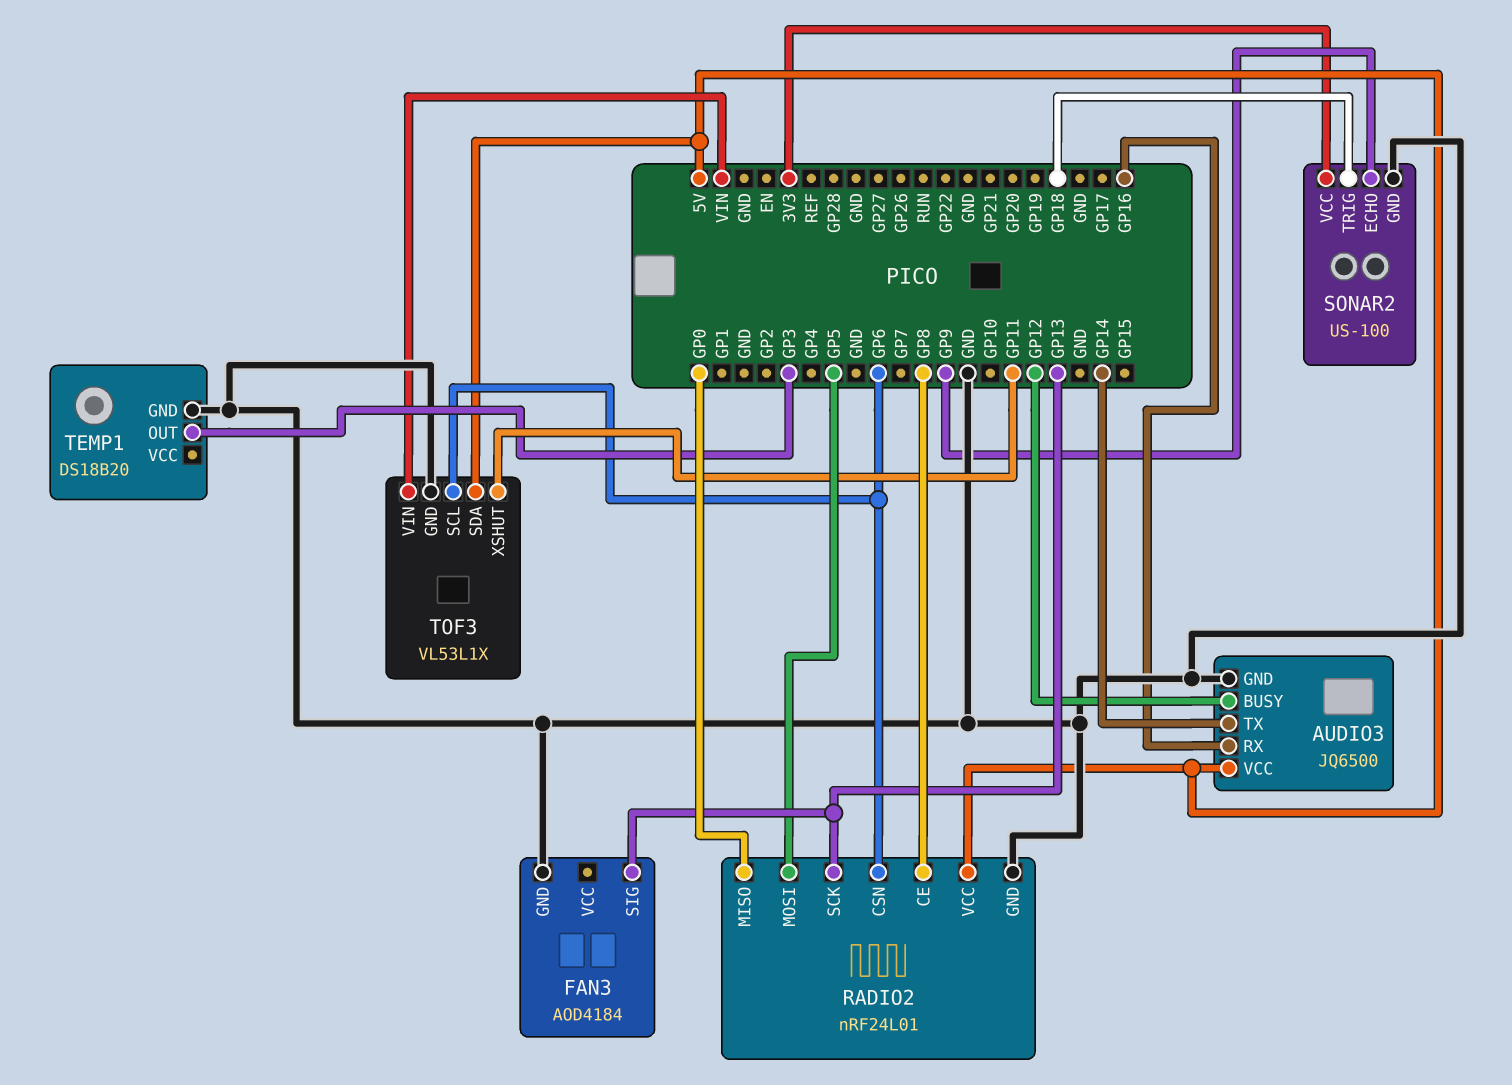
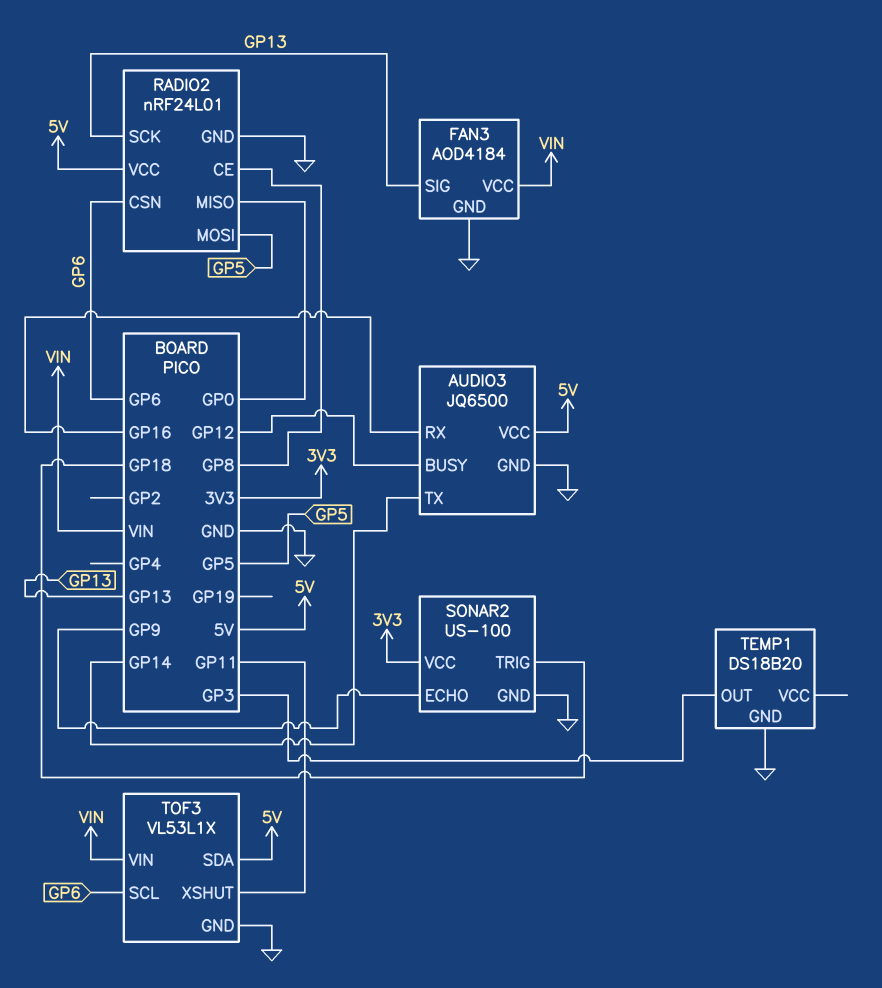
FAN3 pin VCC: none -> VIN

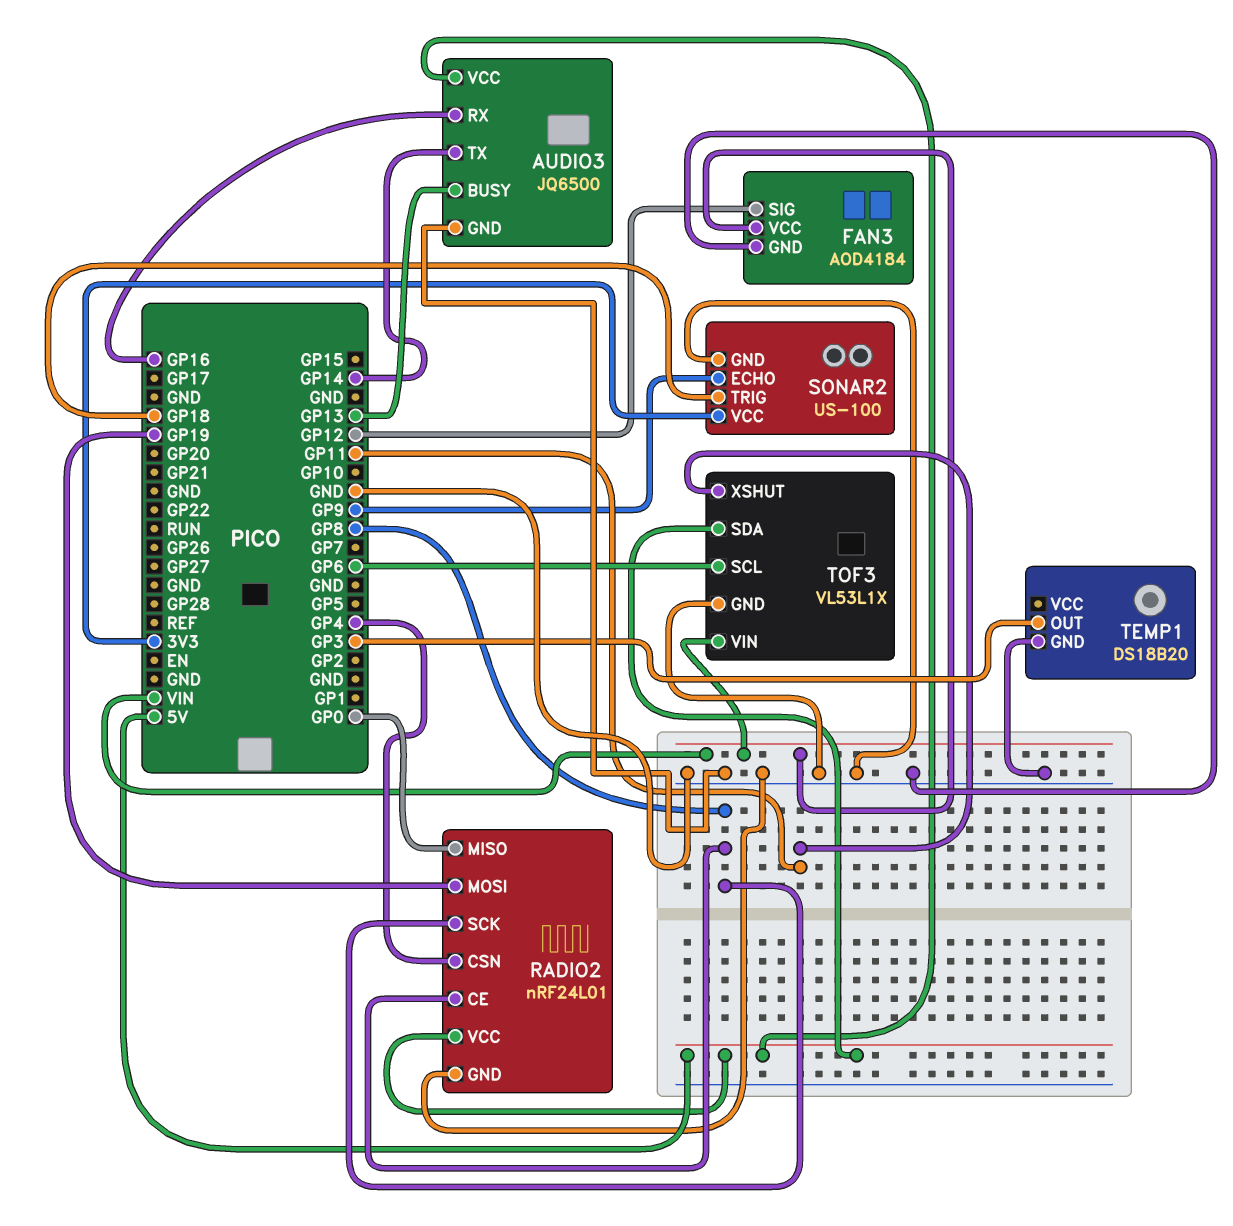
AUDIO3 pin BUSY: GP12 -> GP13
FAN3 pin SIG: GP13 -> GP12
RADIO2 pin CSN: GP6 -> GP4
RADIO2 pin MOSI: GP5 -> GP19
RADIO2 pin SCK: GP13 -> GP8

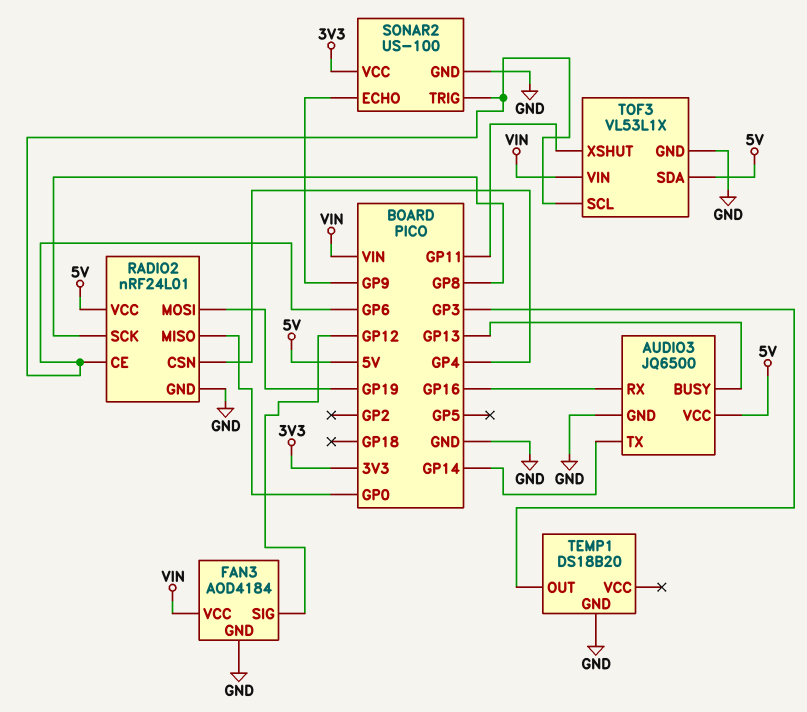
RADIO2 pin CE: GP8 -> GP6
SONAR2 pin TRIG: GP18 -> GP6

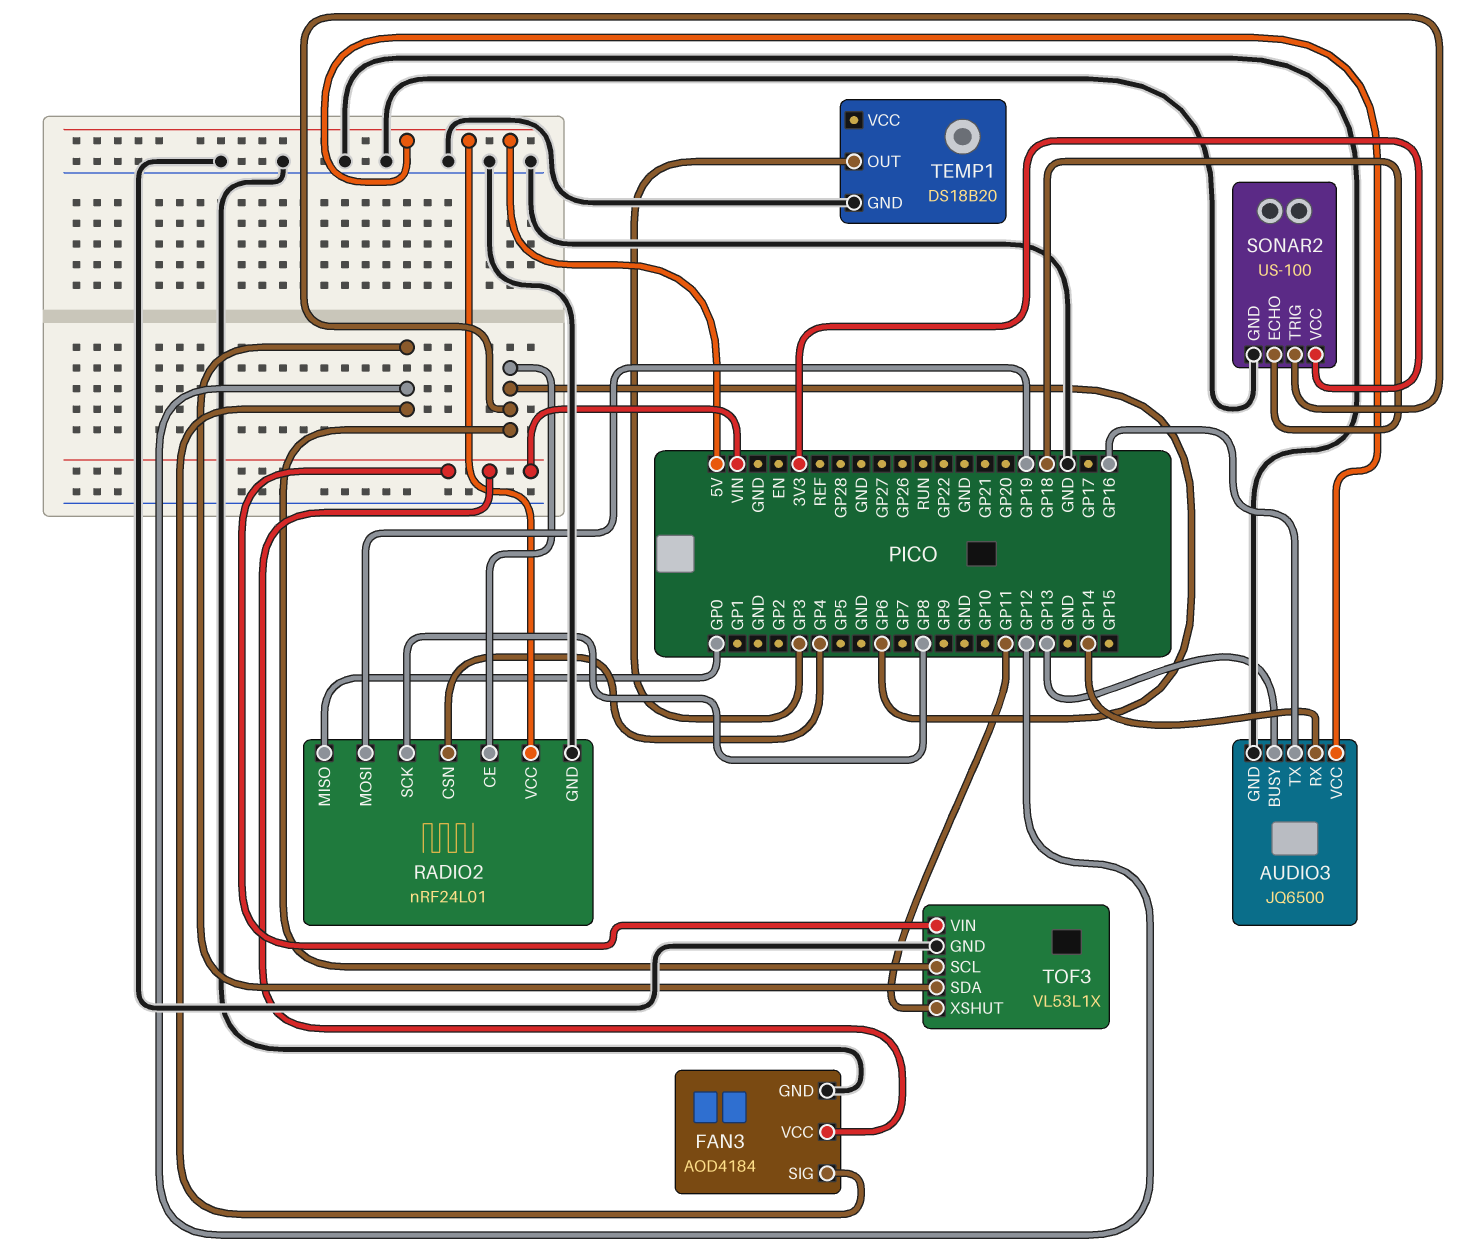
AUDIO3 pin RX: GP16 -> GP14
AUDIO3 pin TX: GP14 -> GP16
SONAR2 pin ECHO: GP9 -> GP18
TOF3 pin SDA: 5V -> GP12

